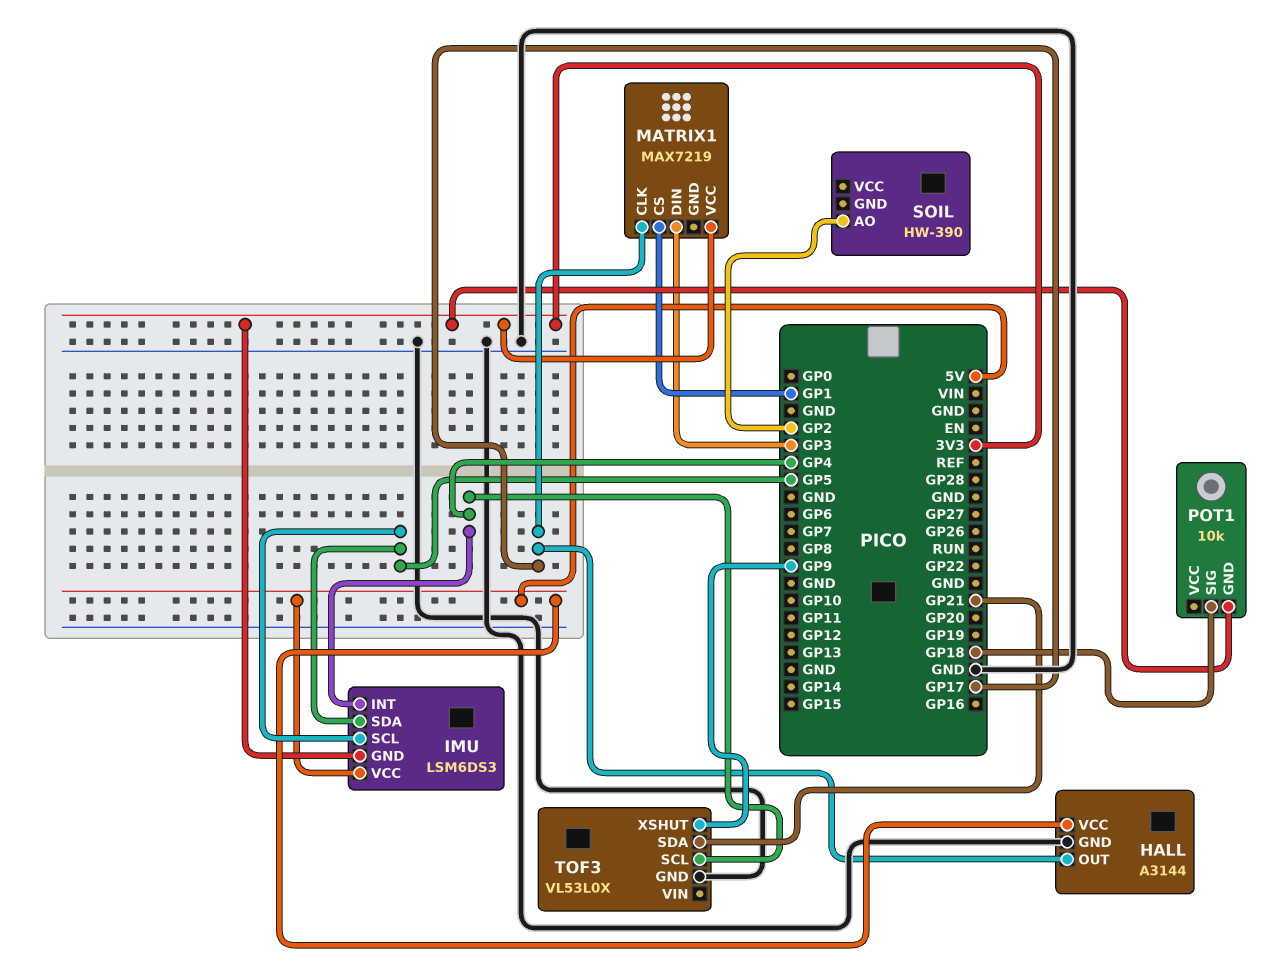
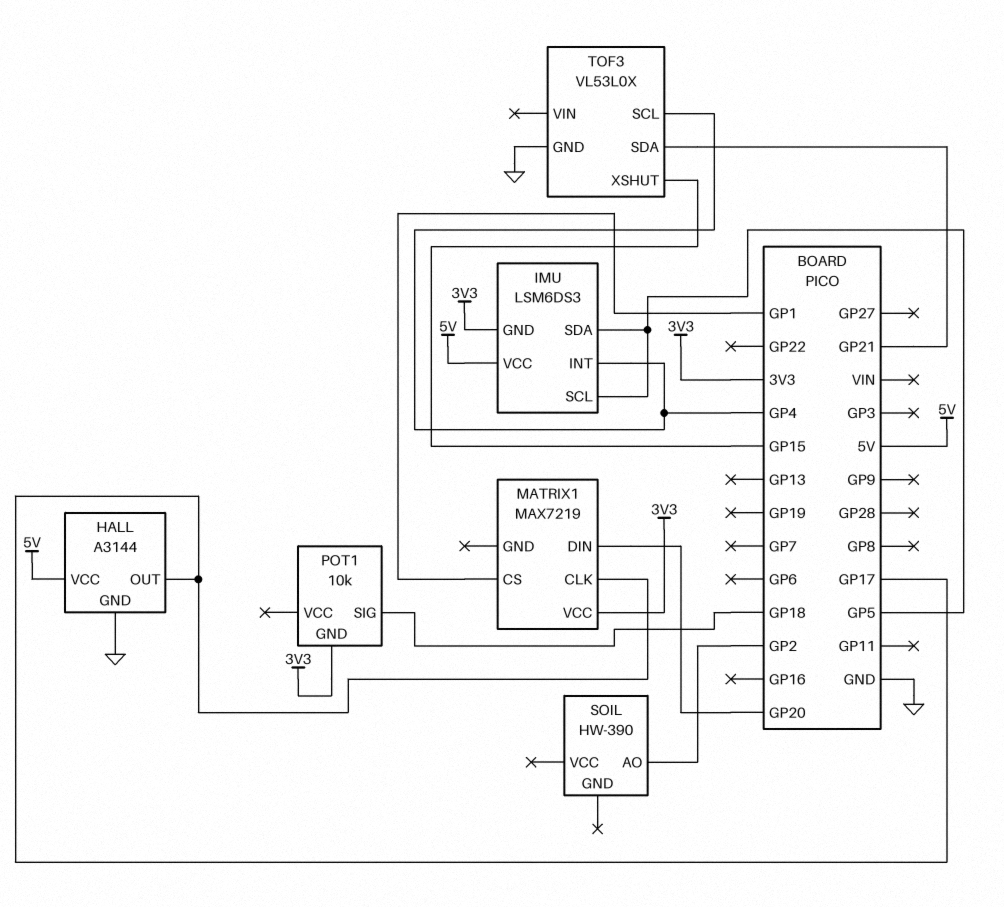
MATRIX1 pin DIN: GP3 -> GP20
TOF3 pin XSHUT: GP9 -> GP15

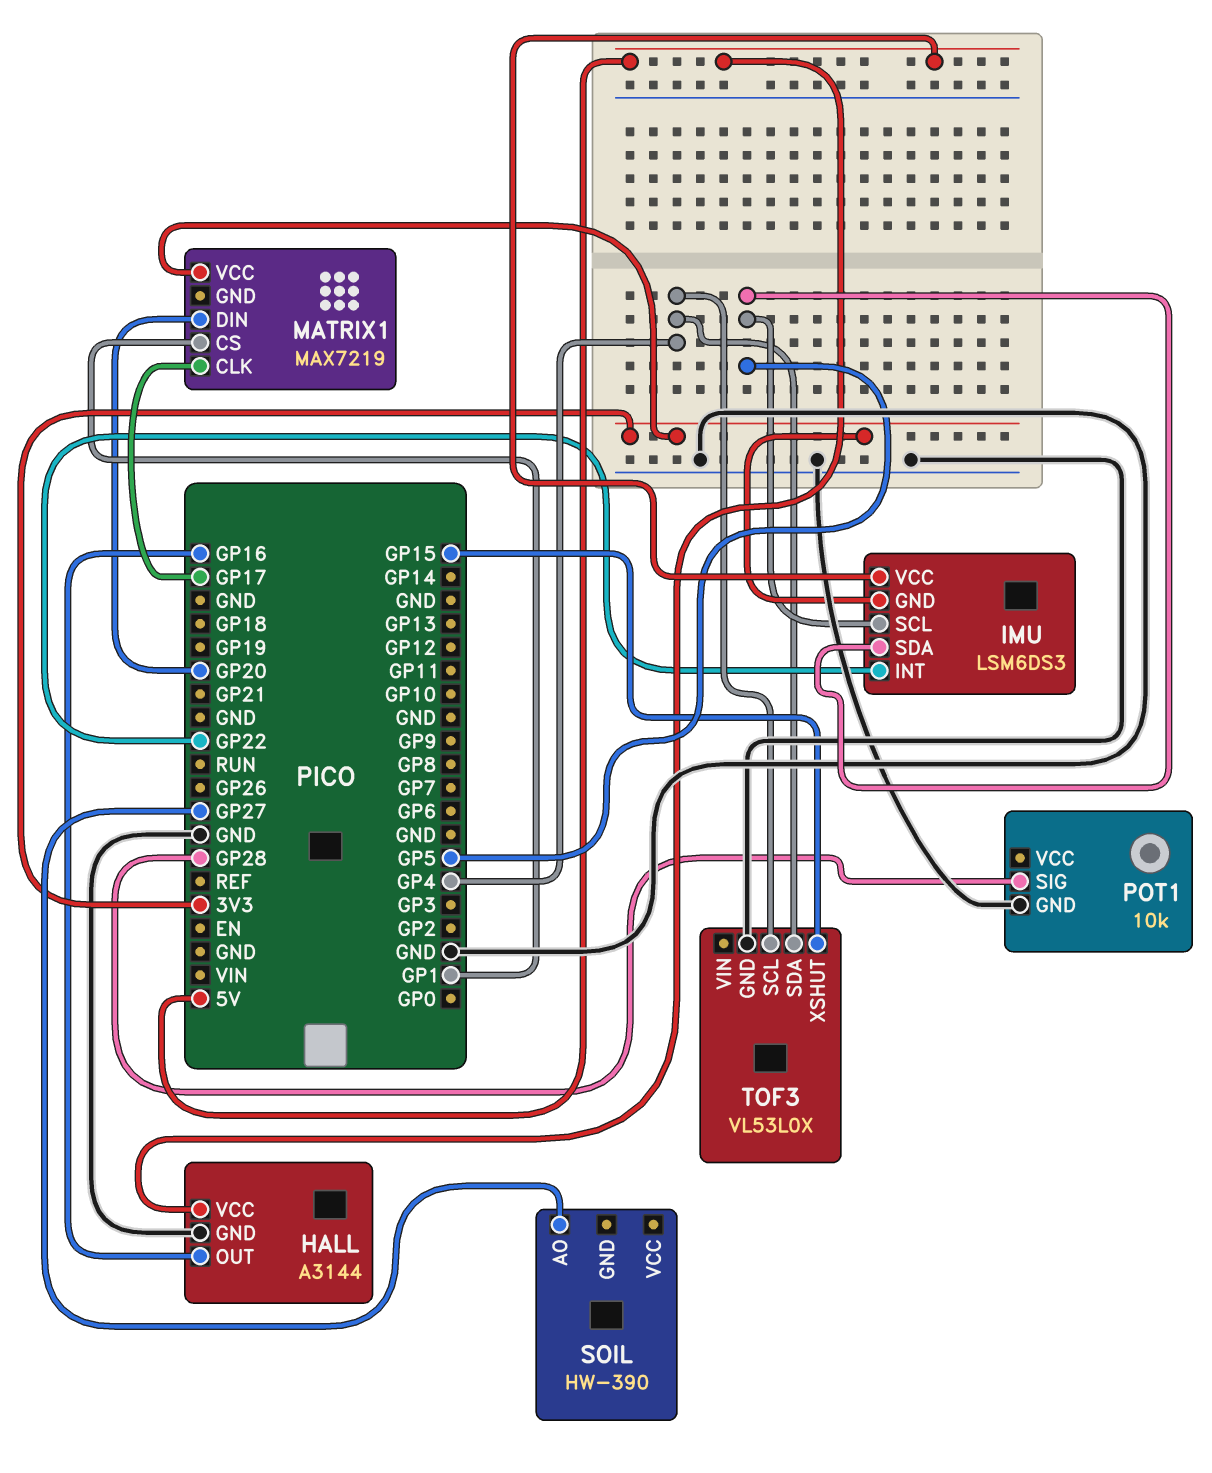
HALL pin OUT: GP17 -> GP16
IMU pin INT: GP4 -> GP22
POT1 pin GND: 3V3 -> GND
POT1 pin SIG: GP18 -> GP28
SOIL pin AO: GP2 -> GP27
TOF3 pin SDA: GP21 -> GP4

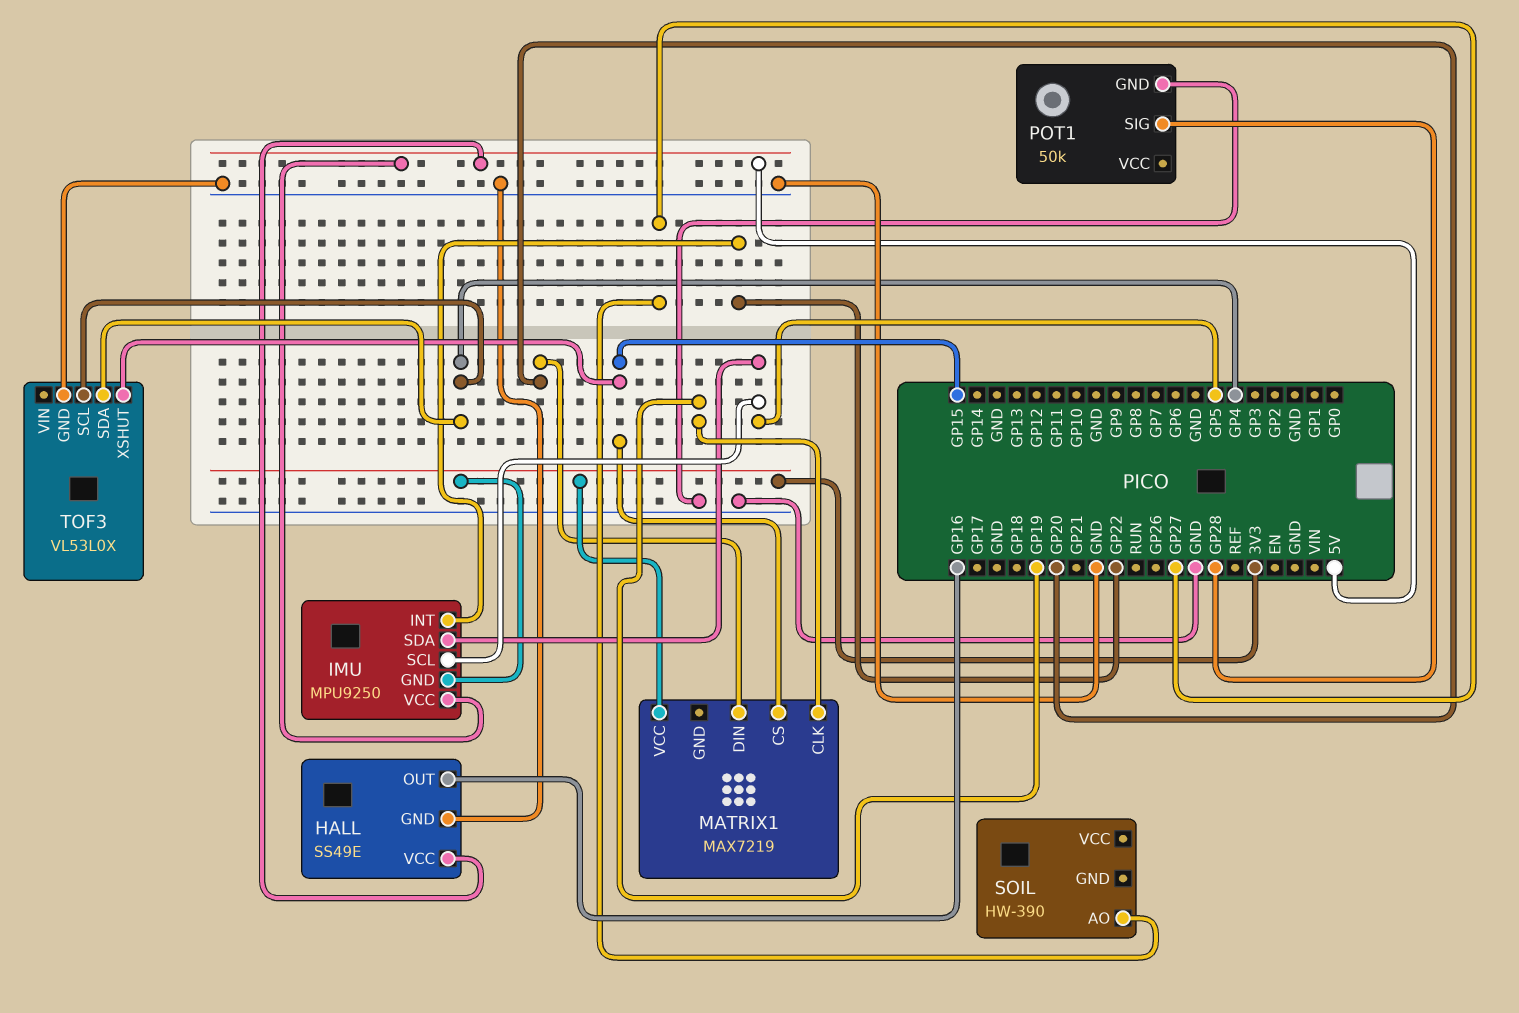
HALL: A3144 -> SS49E
IMU: LSM6DS3 -> MPU9250
MATRIX1 pin CLK: GP17 -> GP19
MATRIX1 pin CS: GP1 -> GP15
POT1: 10k -> 50k

